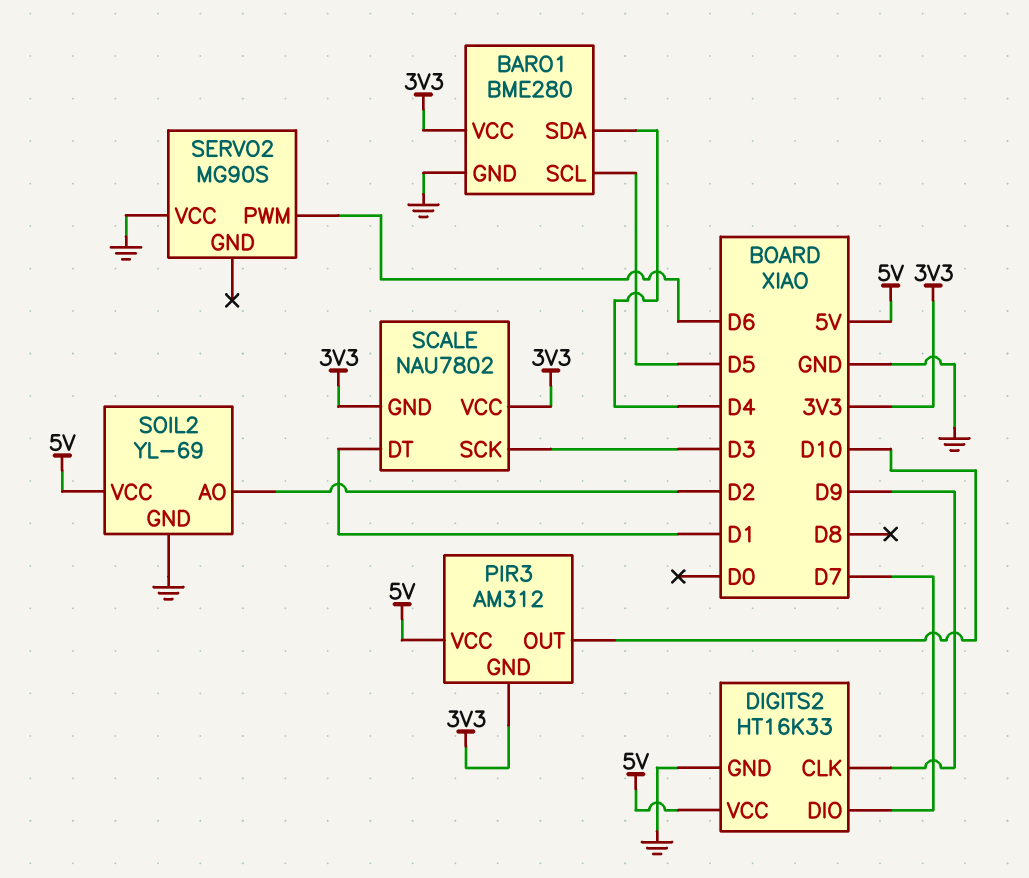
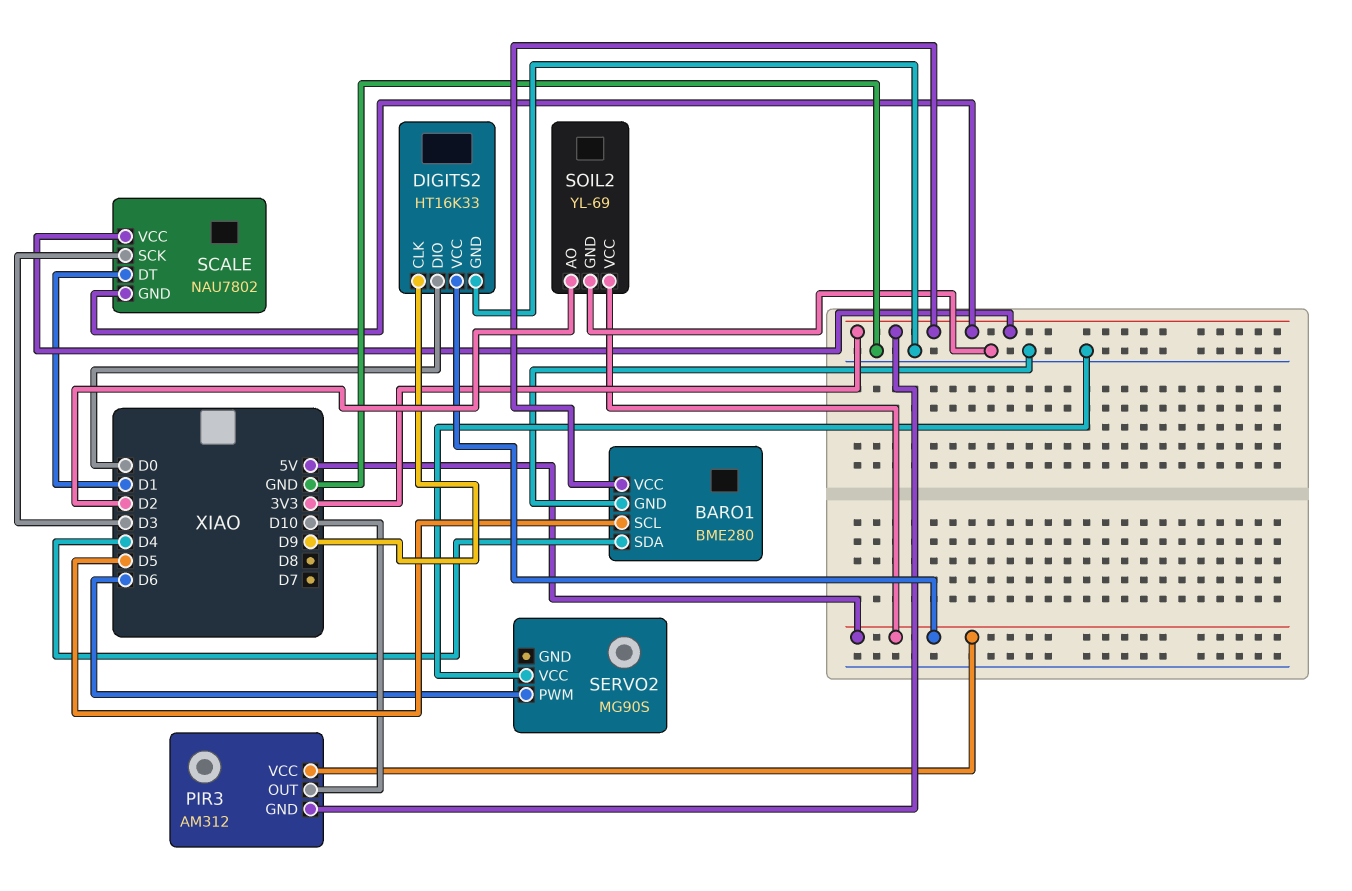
DIGITS2 pin DIO: D7 -> D0

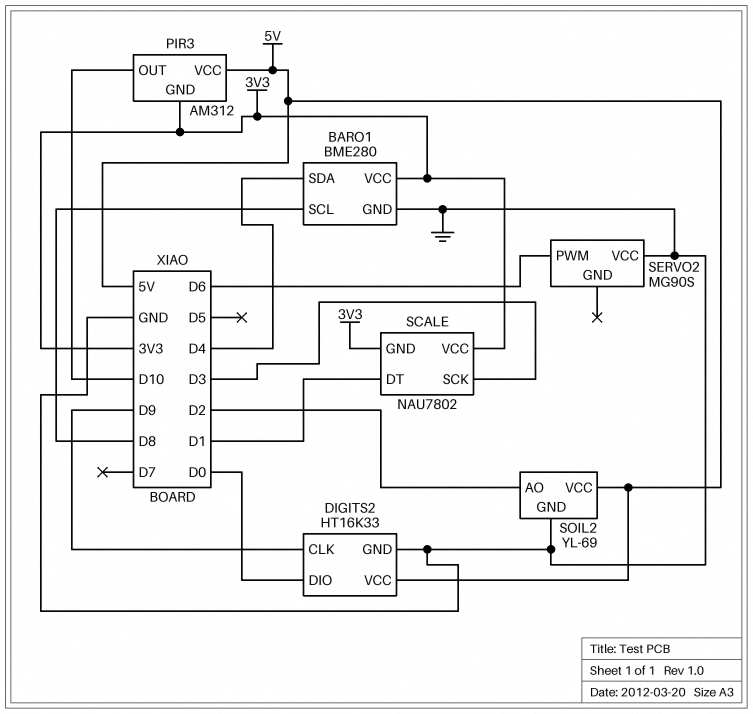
BARO1 pin SCL: D5 -> D8

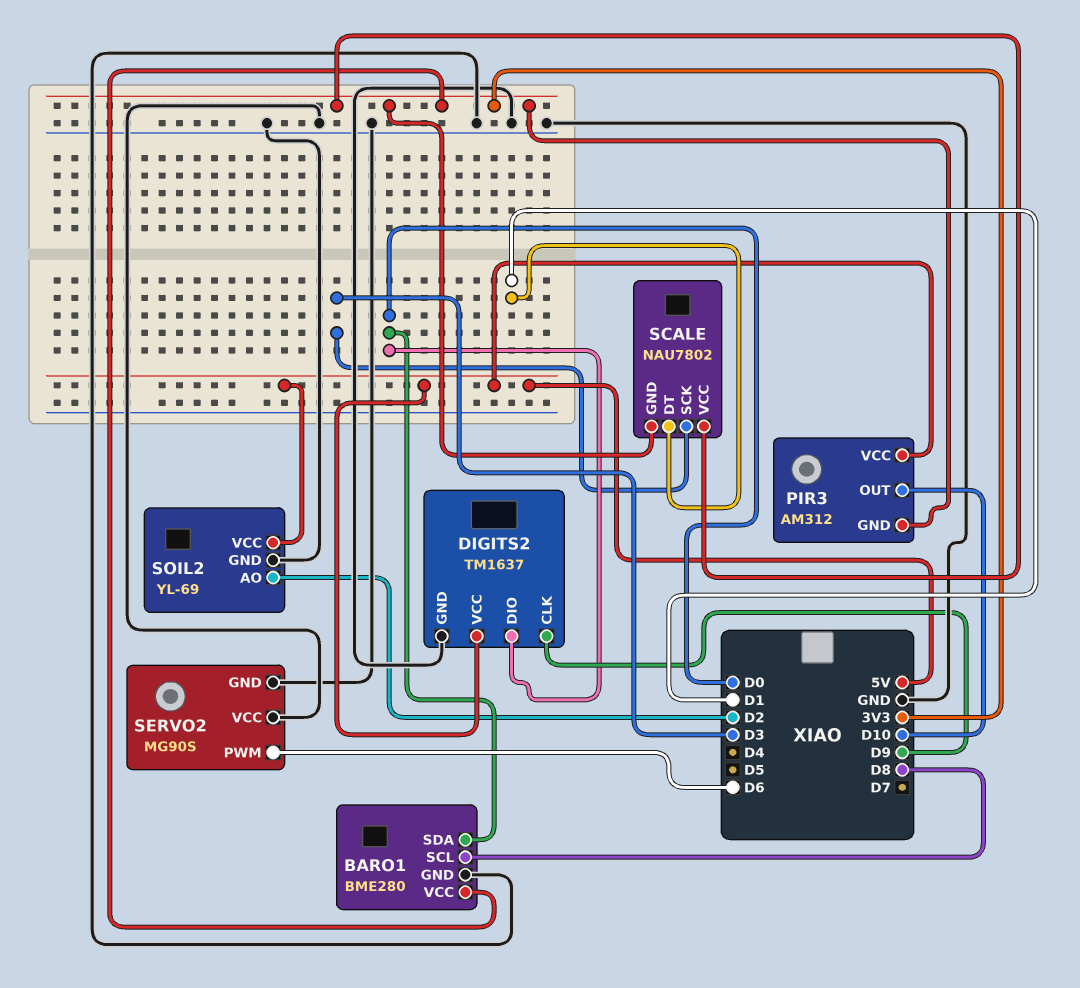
BARO1 pin SDA: D4 -> D0
DIGITS2: HT16K33 -> TM1637
SERVO2 pin GND: none -> GND

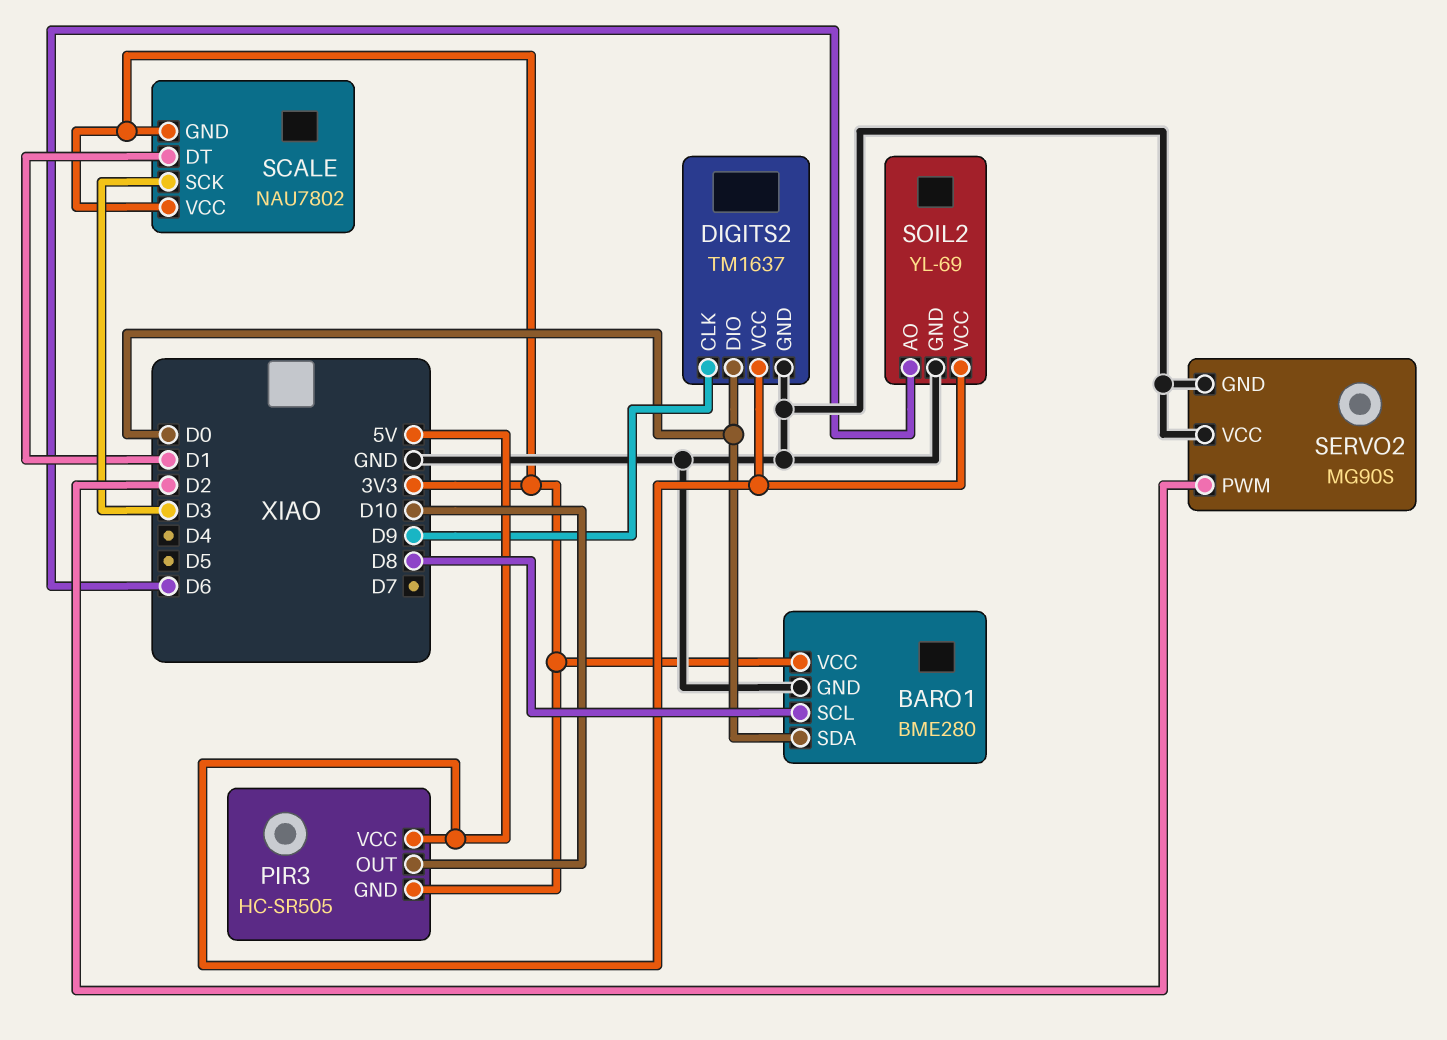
PIR3: AM312 -> HC-SR505
SERVO2 pin PWM: D6 -> D2
SOIL2 pin AO: D2 -> D6

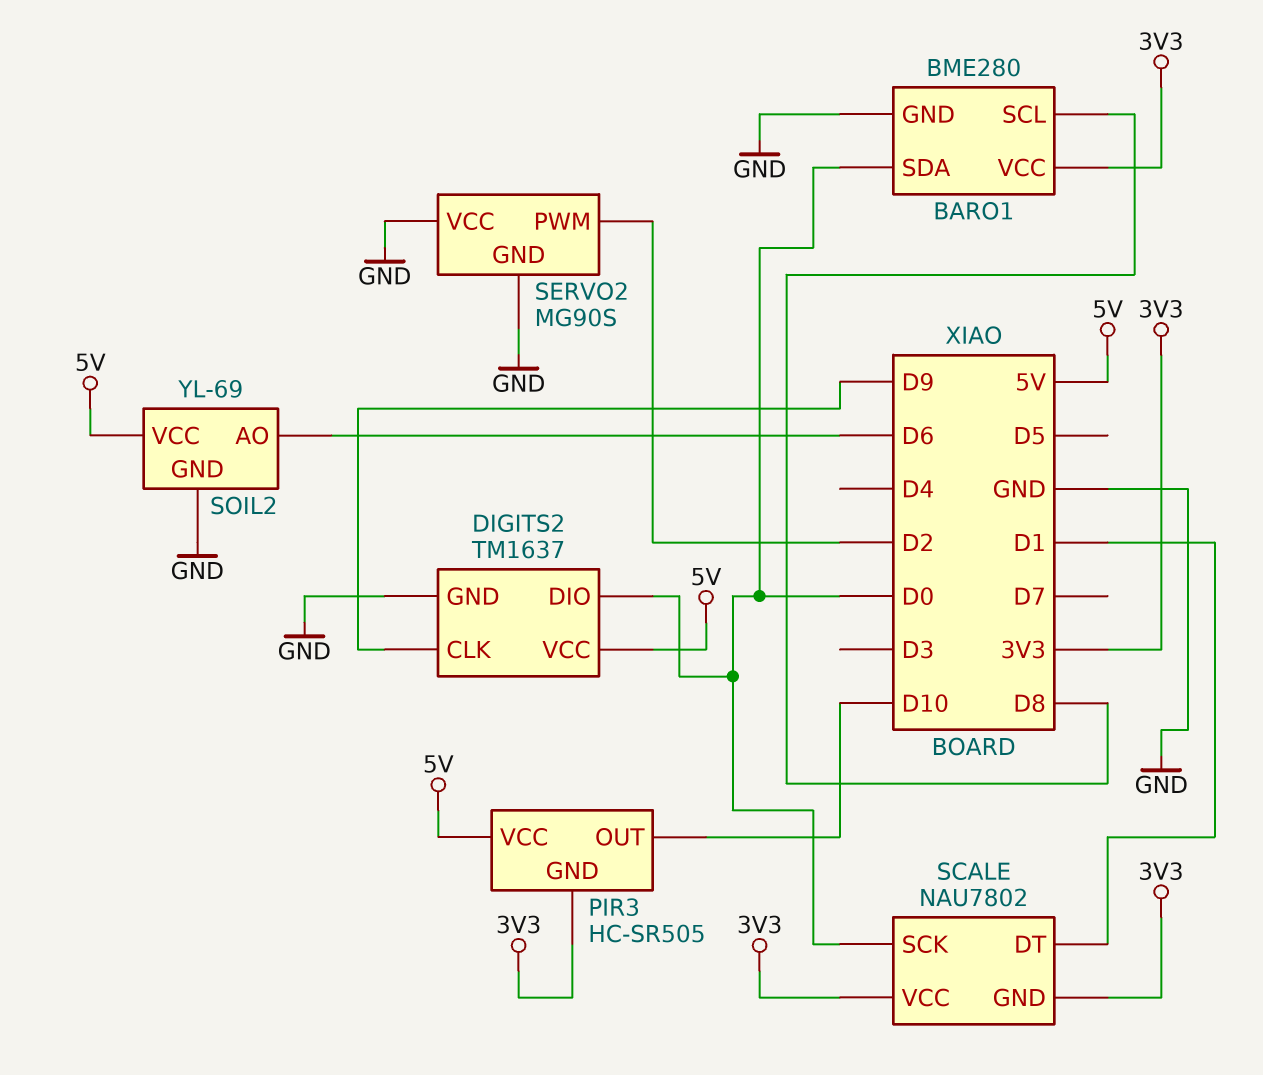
SCALE pin SCK: D3 -> D0

